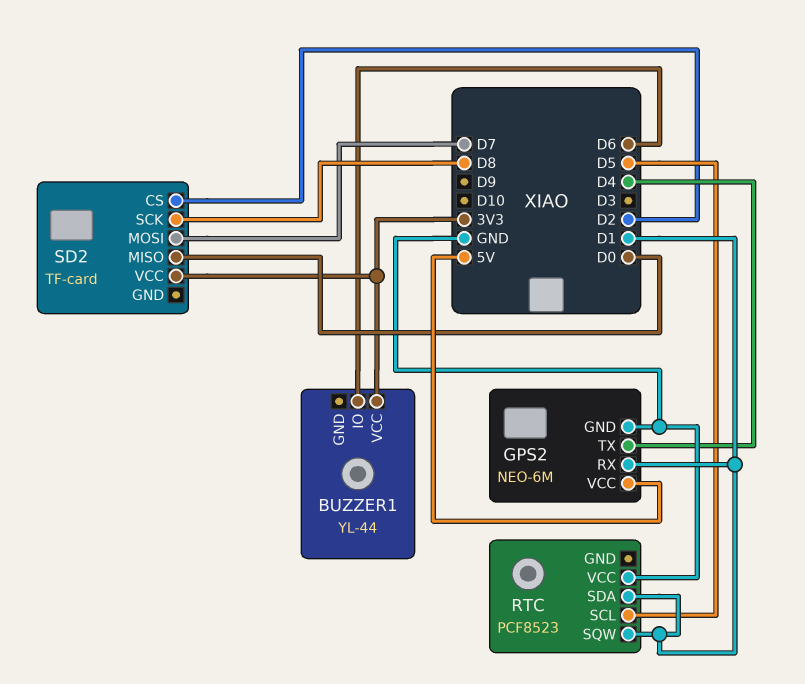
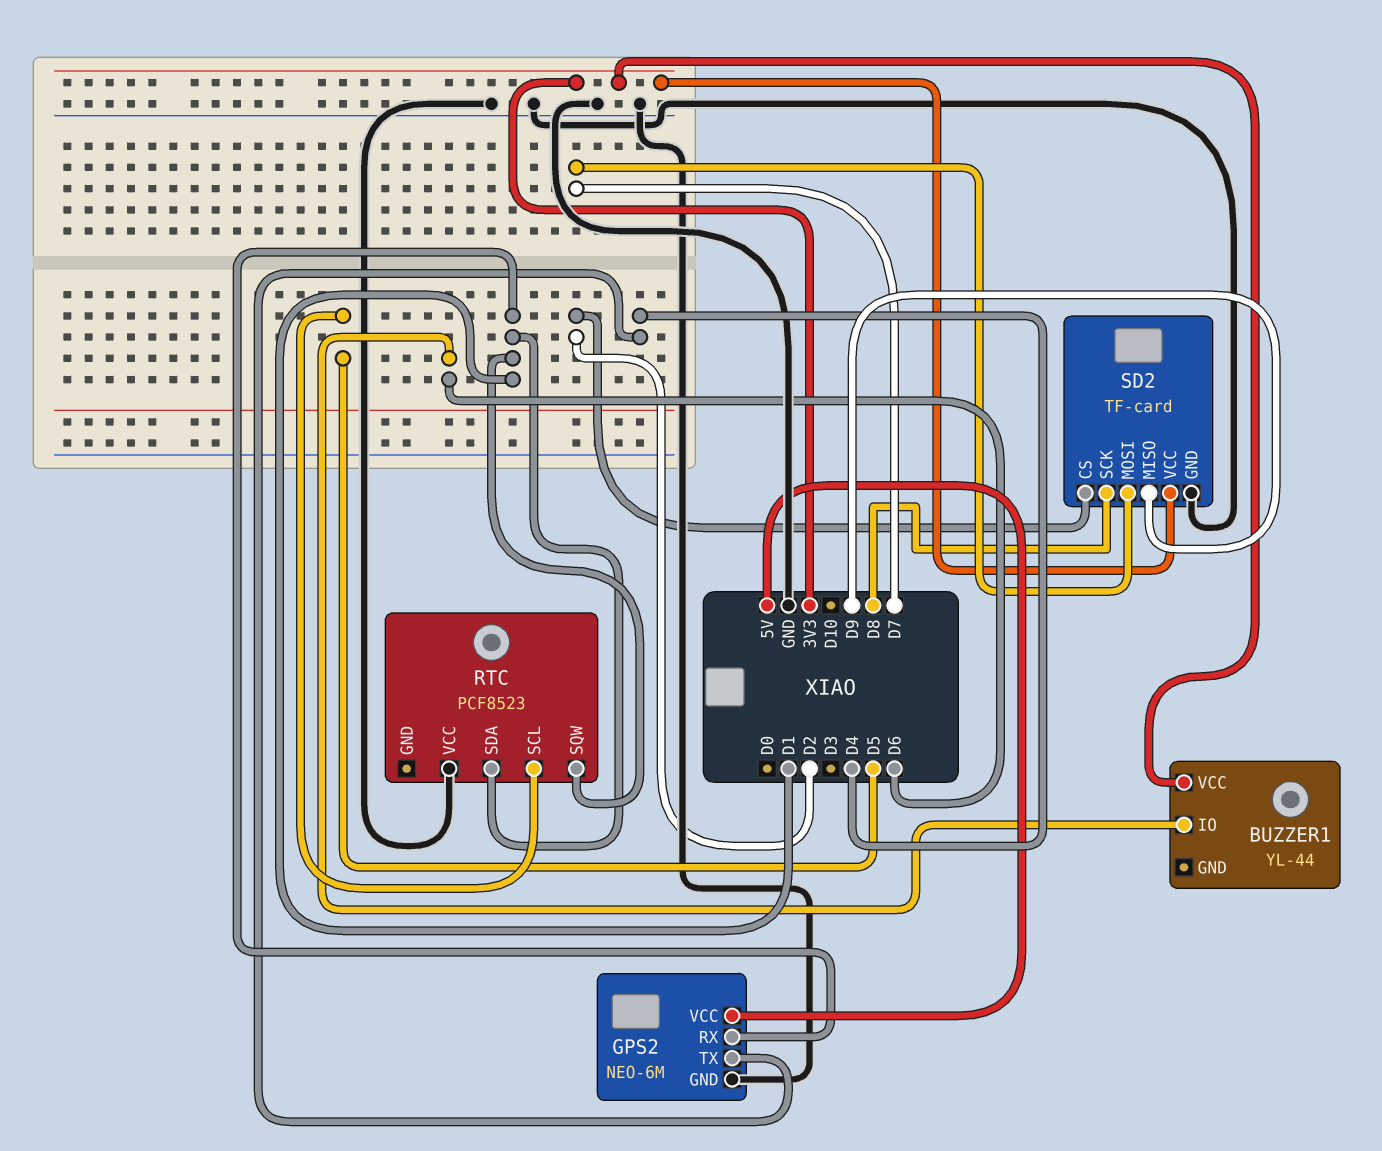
SD2 pin GND: none -> GND
SD2 pin MISO: D0 -> D9

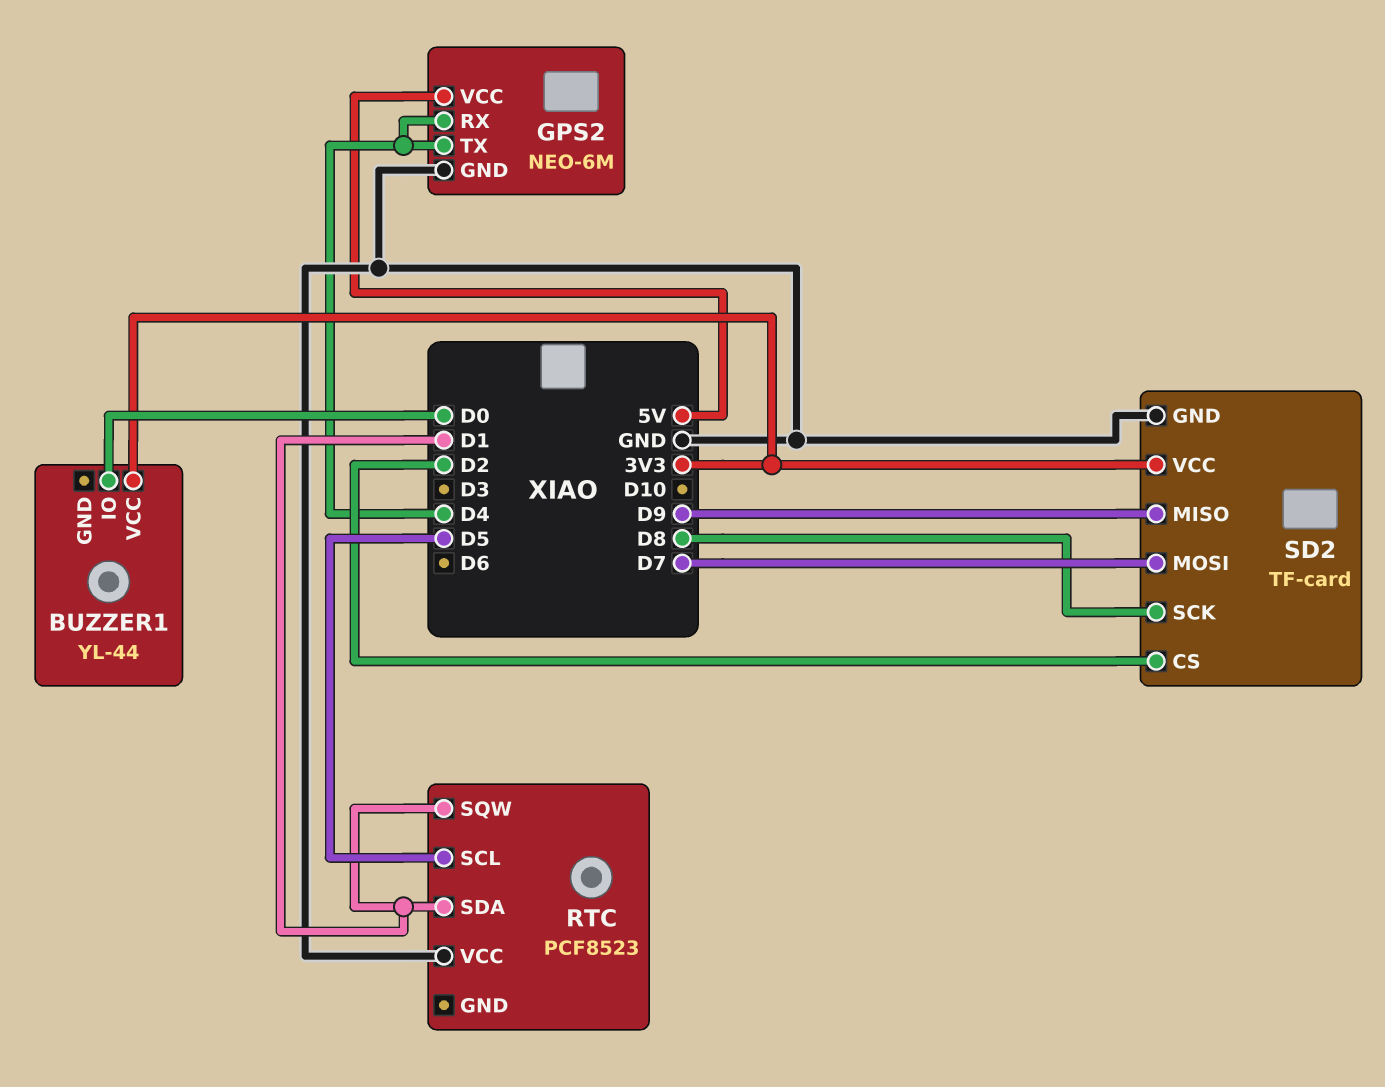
BUZZER1 pin IO: D6 -> D0
GPS2 pin RX: D1 -> D4

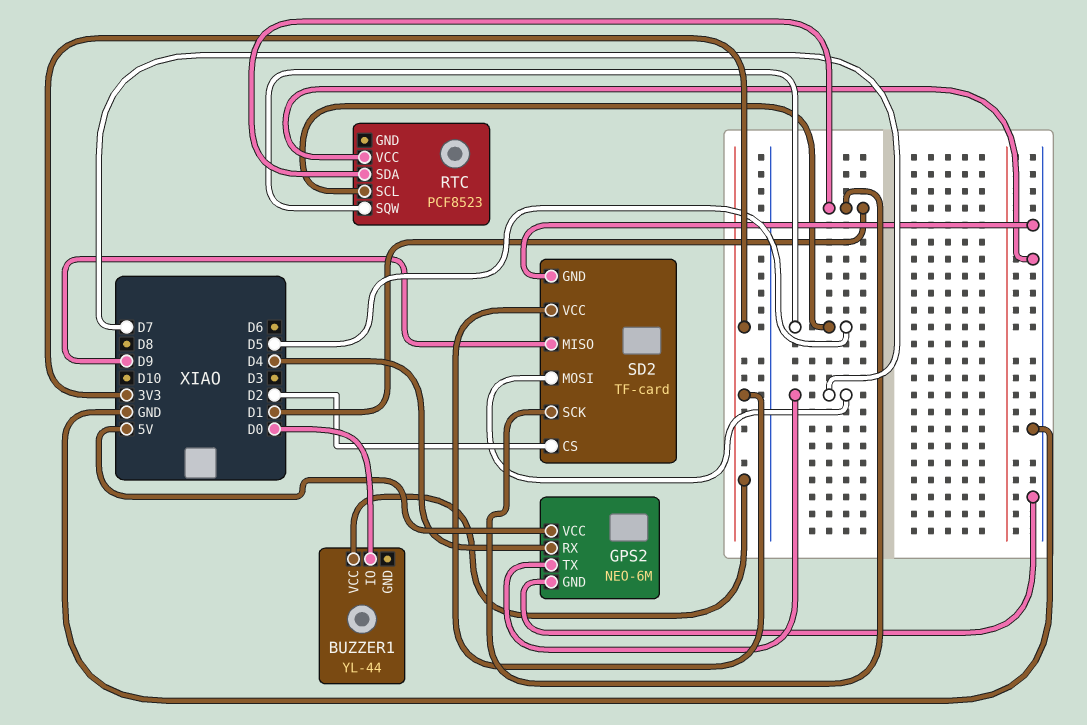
GPS2 pin TX: D4 -> D7
RTC pin SQW: D1 -> D5
SD2 pin SCK: D8 -> D1

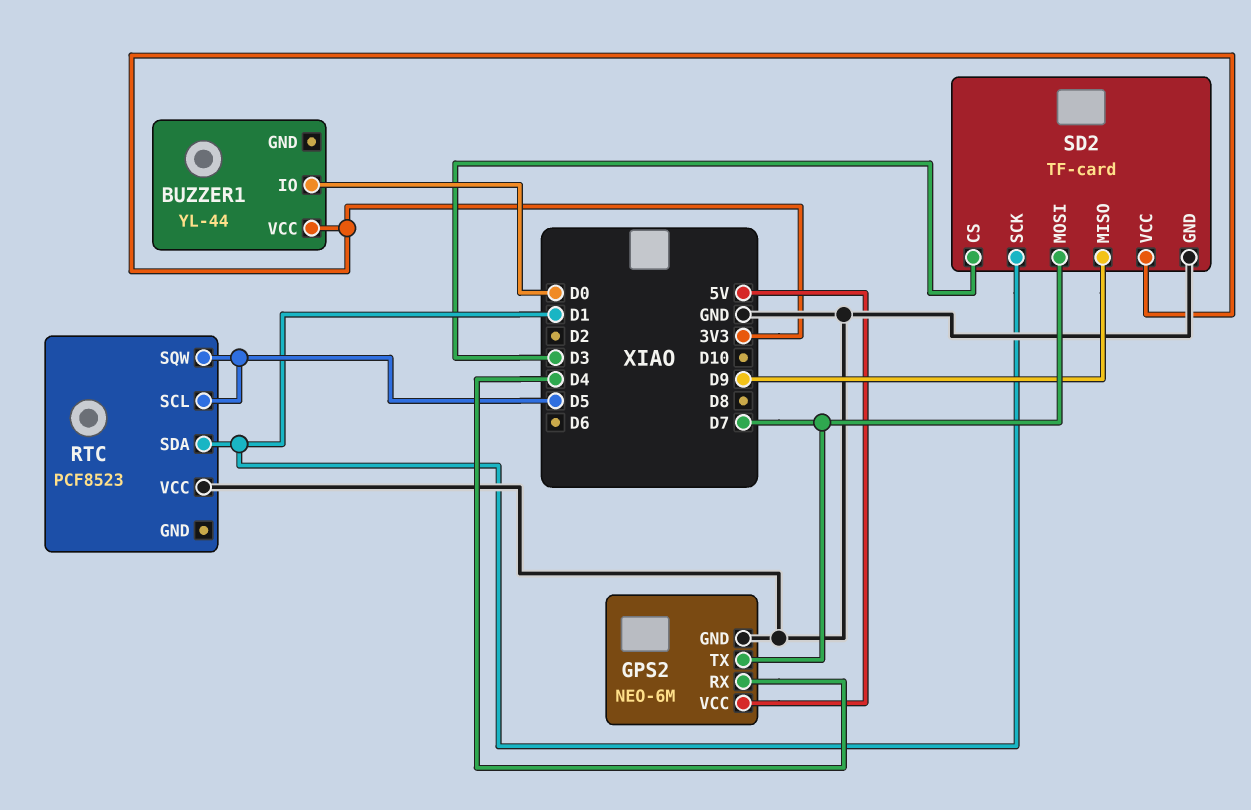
SD2 pin CS: D2 -> D3

